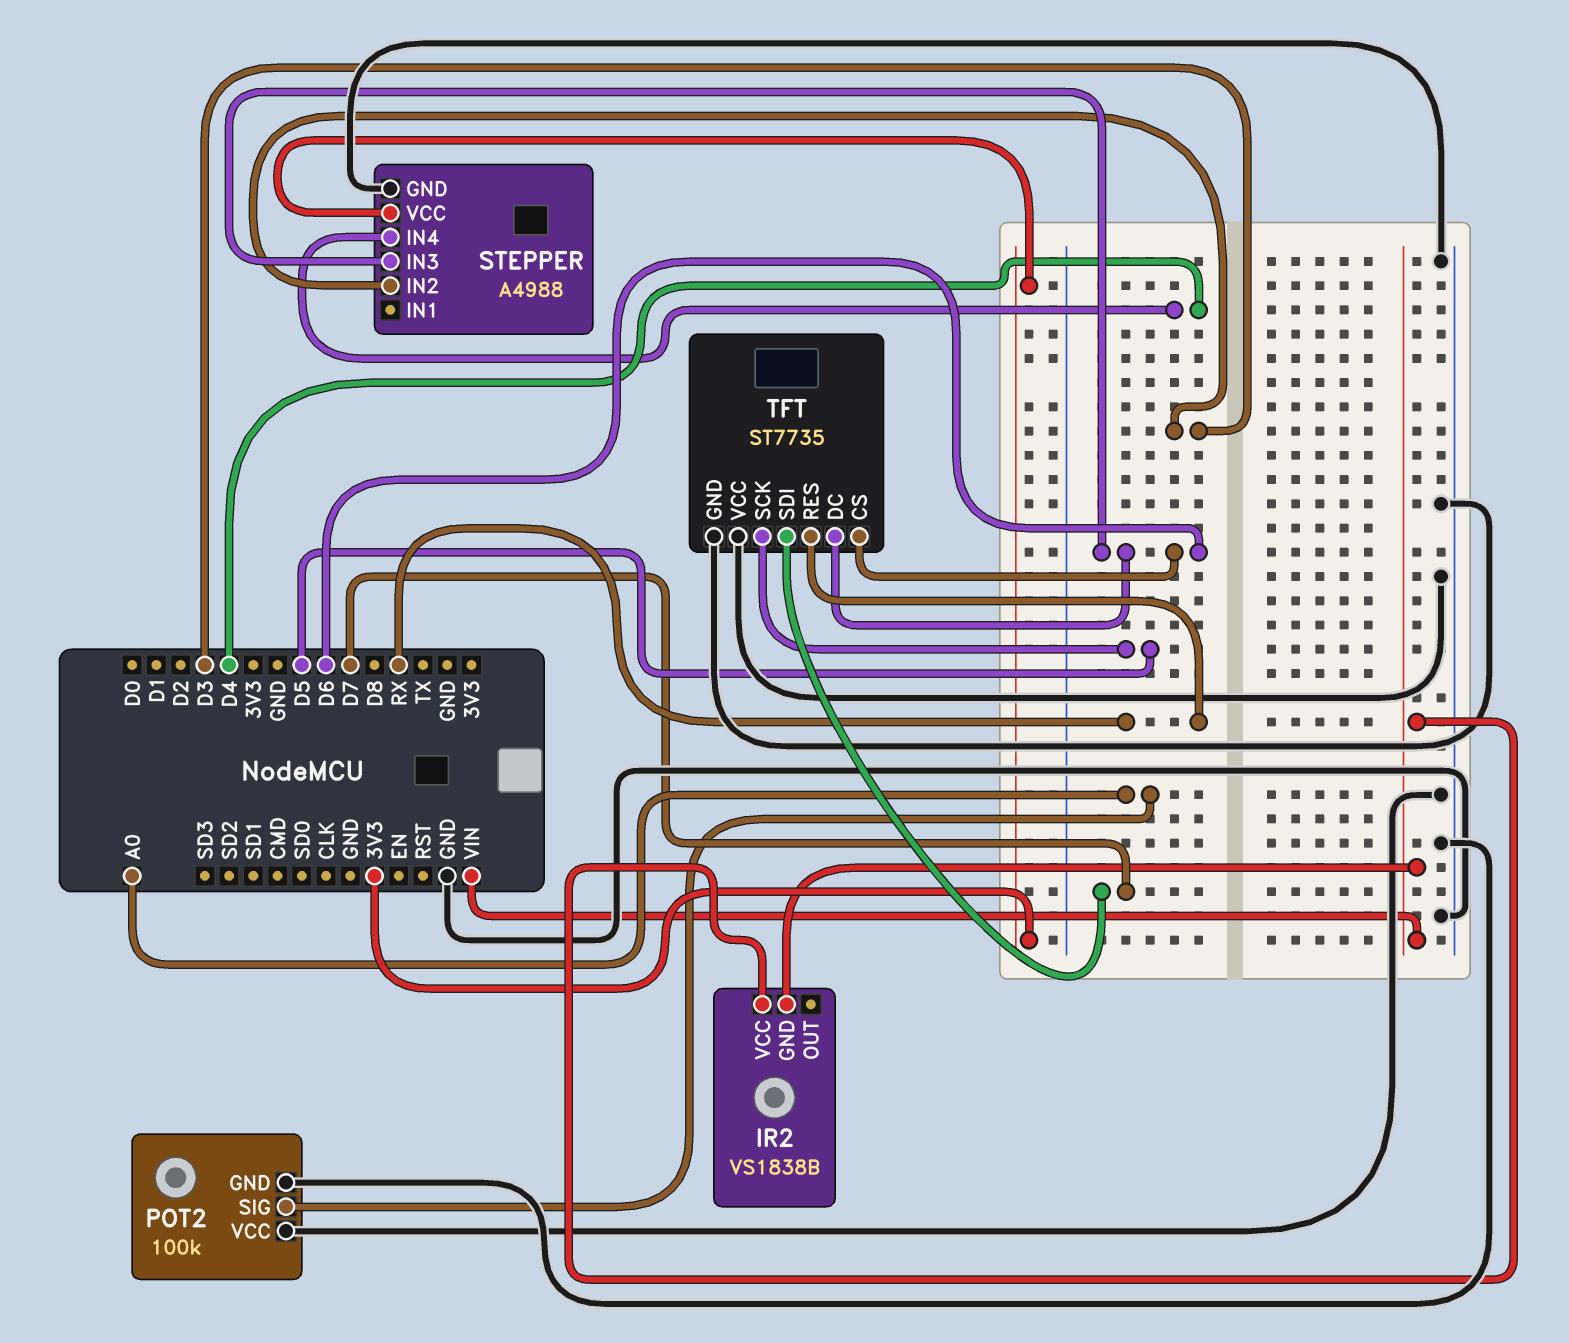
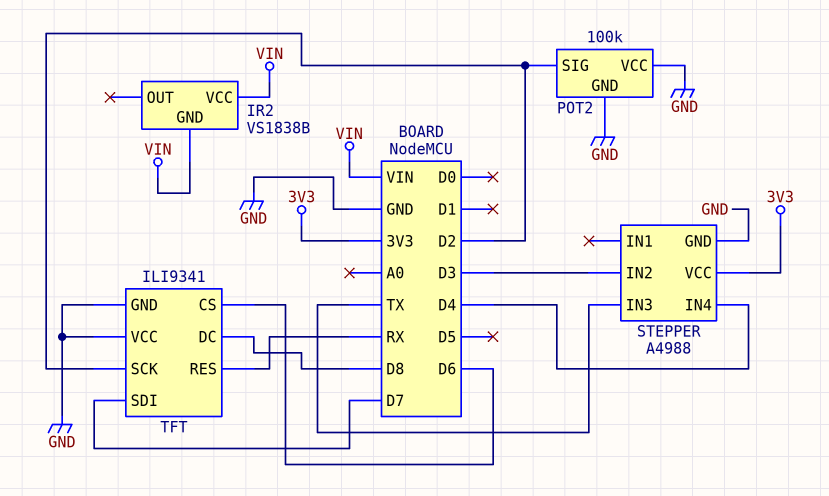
POT2 pin SIG: A0 -> D2
STEPPER pin IN3: D6 -> TX
TFT: ST7735 -> ILI9341
TFT pin DC: D6 -> D8
TFT pin SCK: D5 -> D2

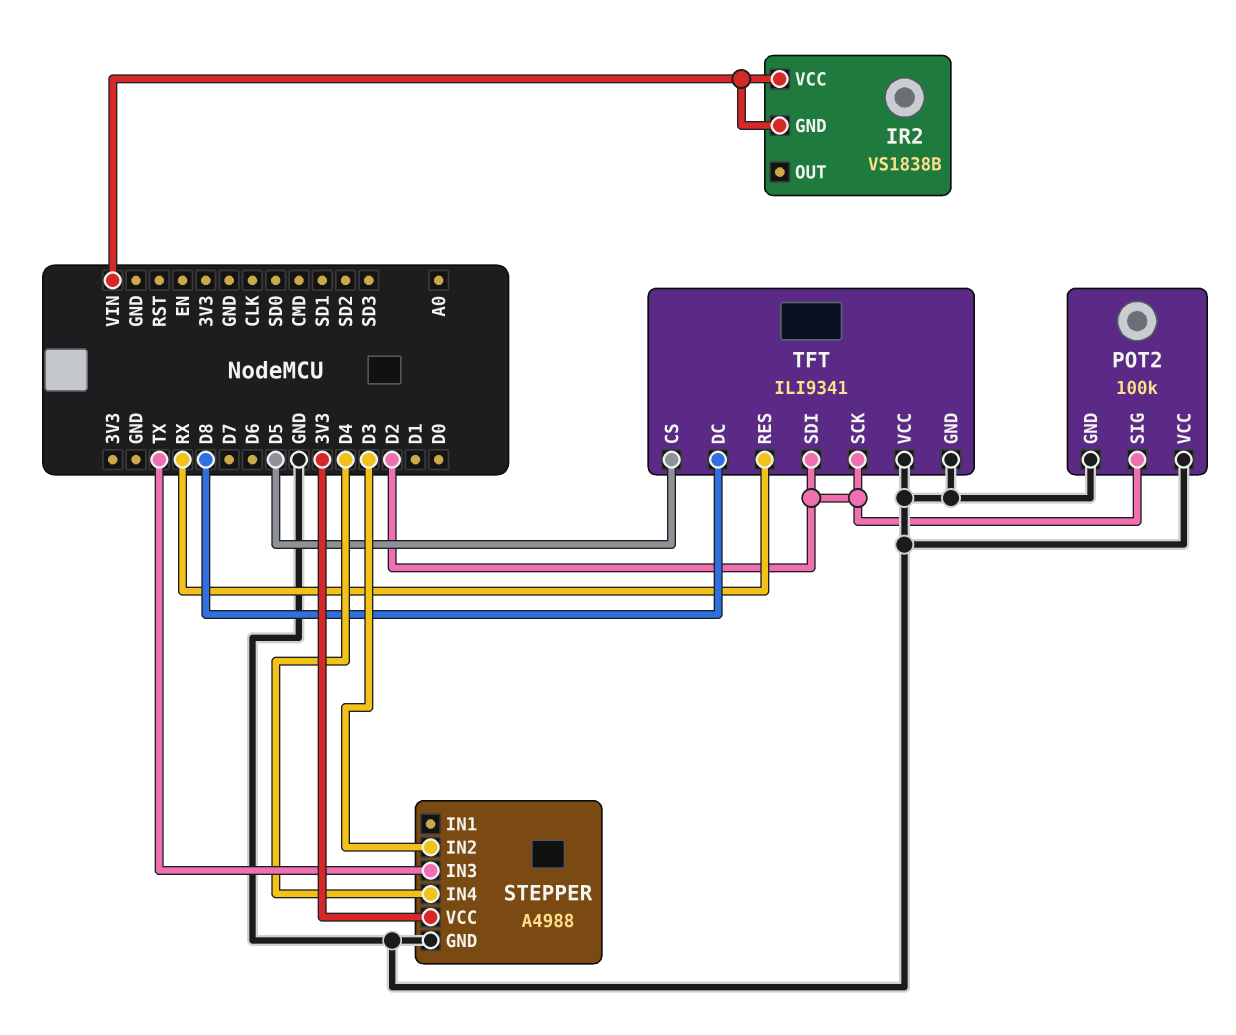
TFT pin CS: D6 -> D5
TFT pin SDI: D7 -> D2

